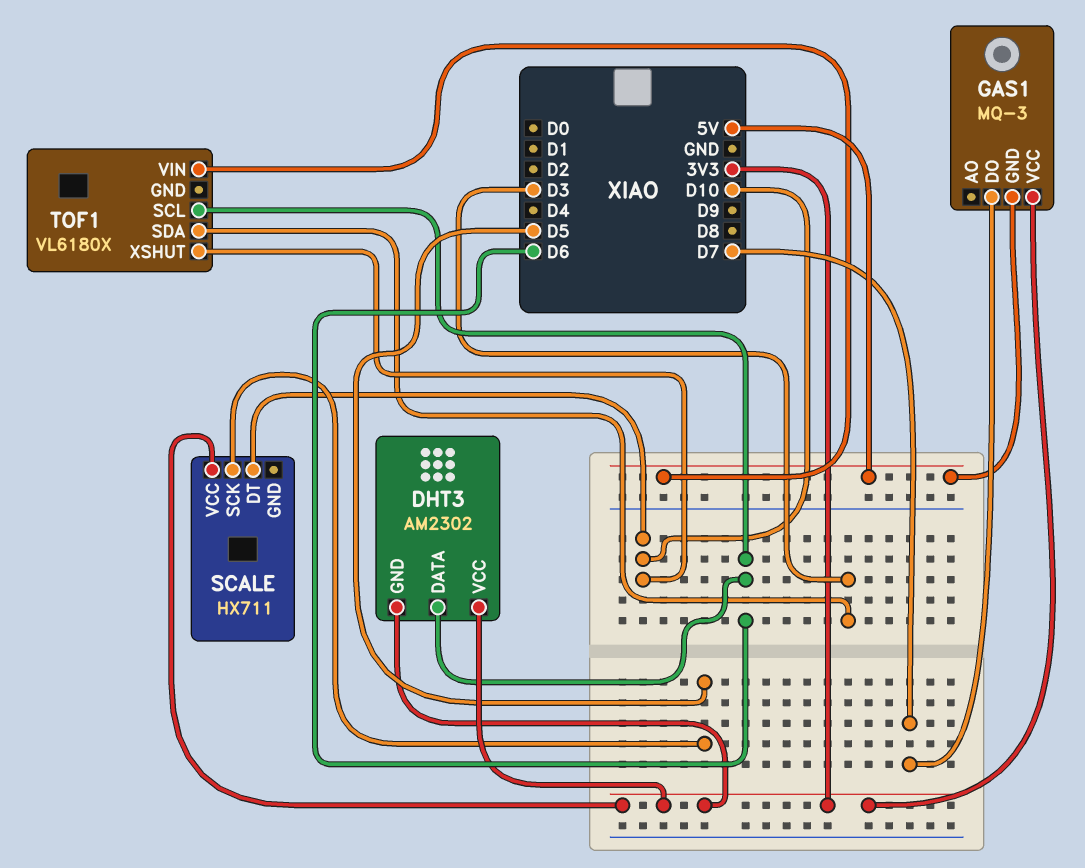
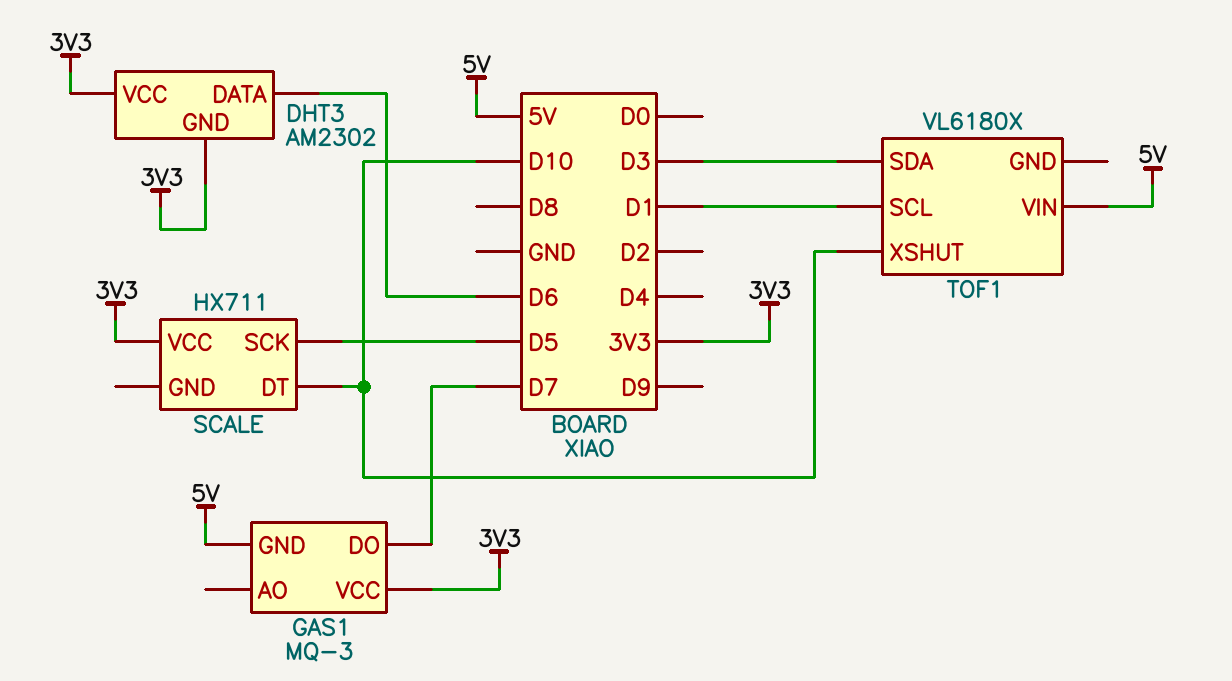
TOF1 pin SCL: D6 -> D1

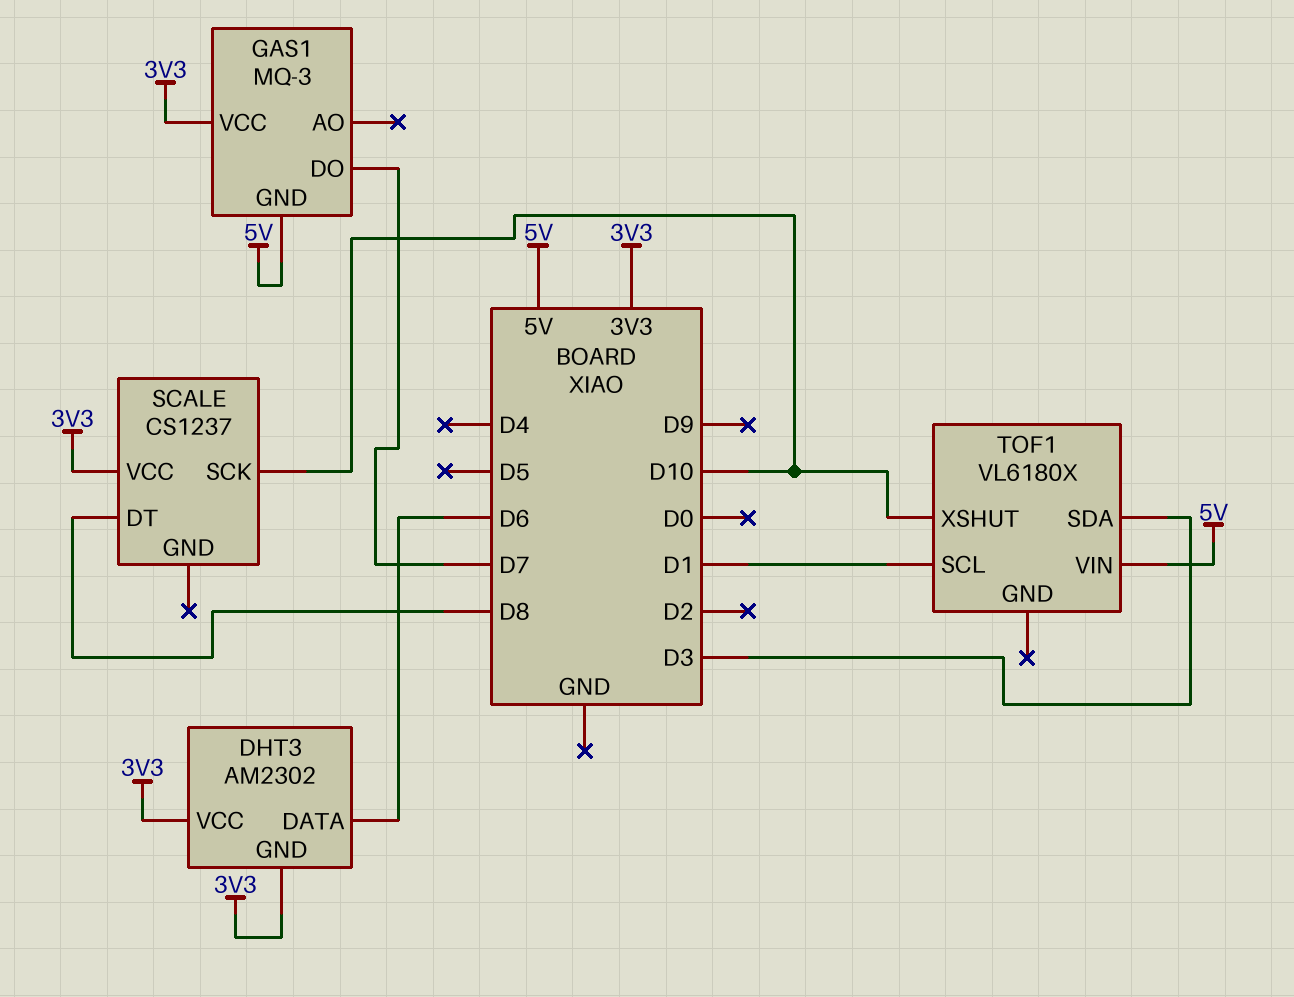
SCALE: HX711 -> CS1237
SCALE pin DT: D10 -> D8
SCALE pin SCK: D5 -> D10

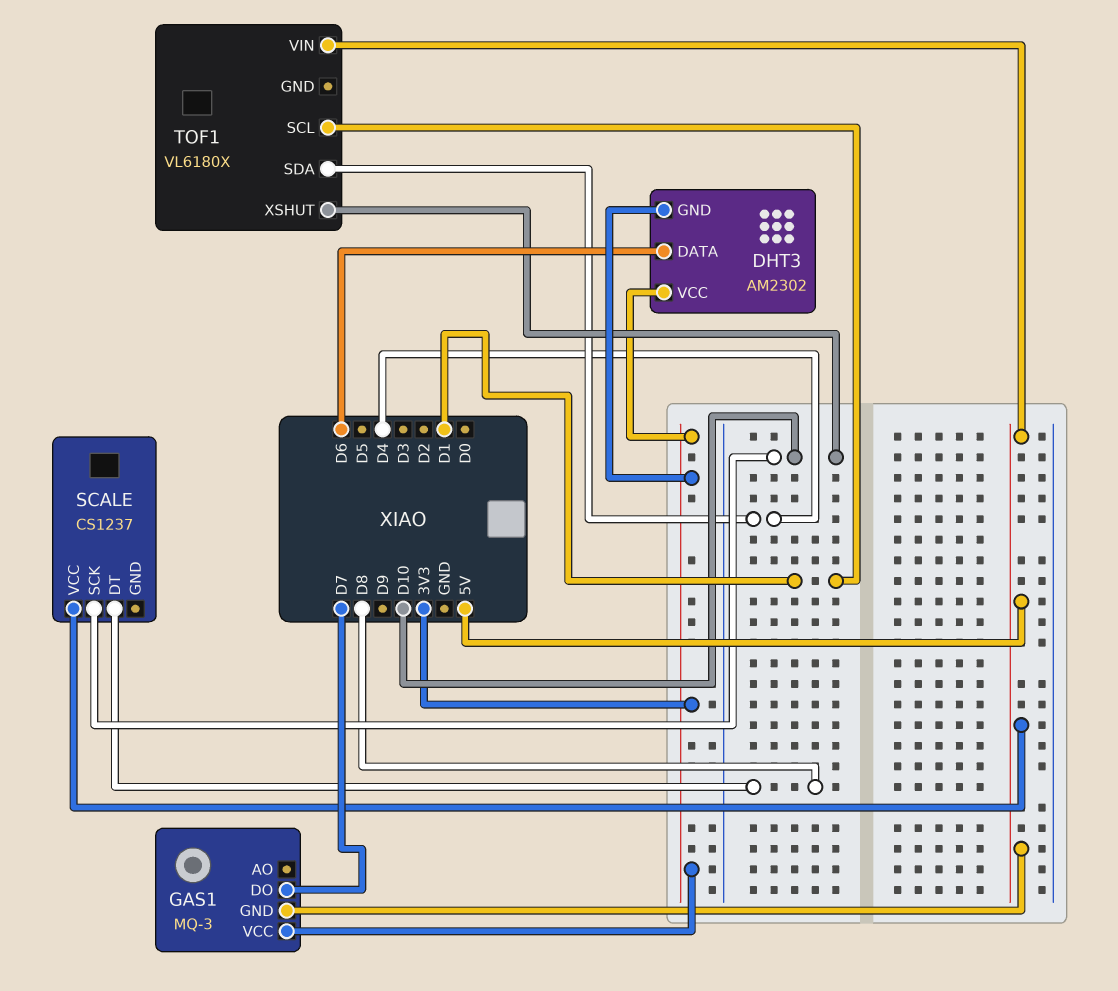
SCALE pin VCC: 3V3 -> 5V
TOF1 pin SDA: D3 -> D4

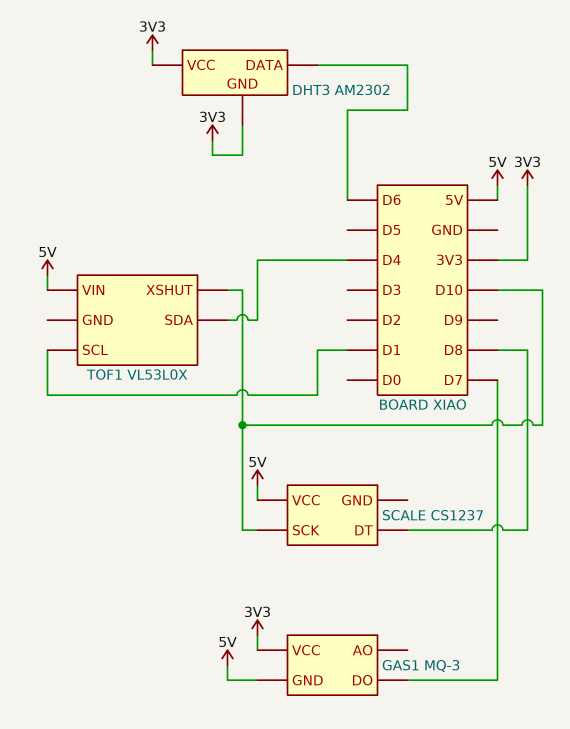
TOF1: VL6180X -> VL53L0X

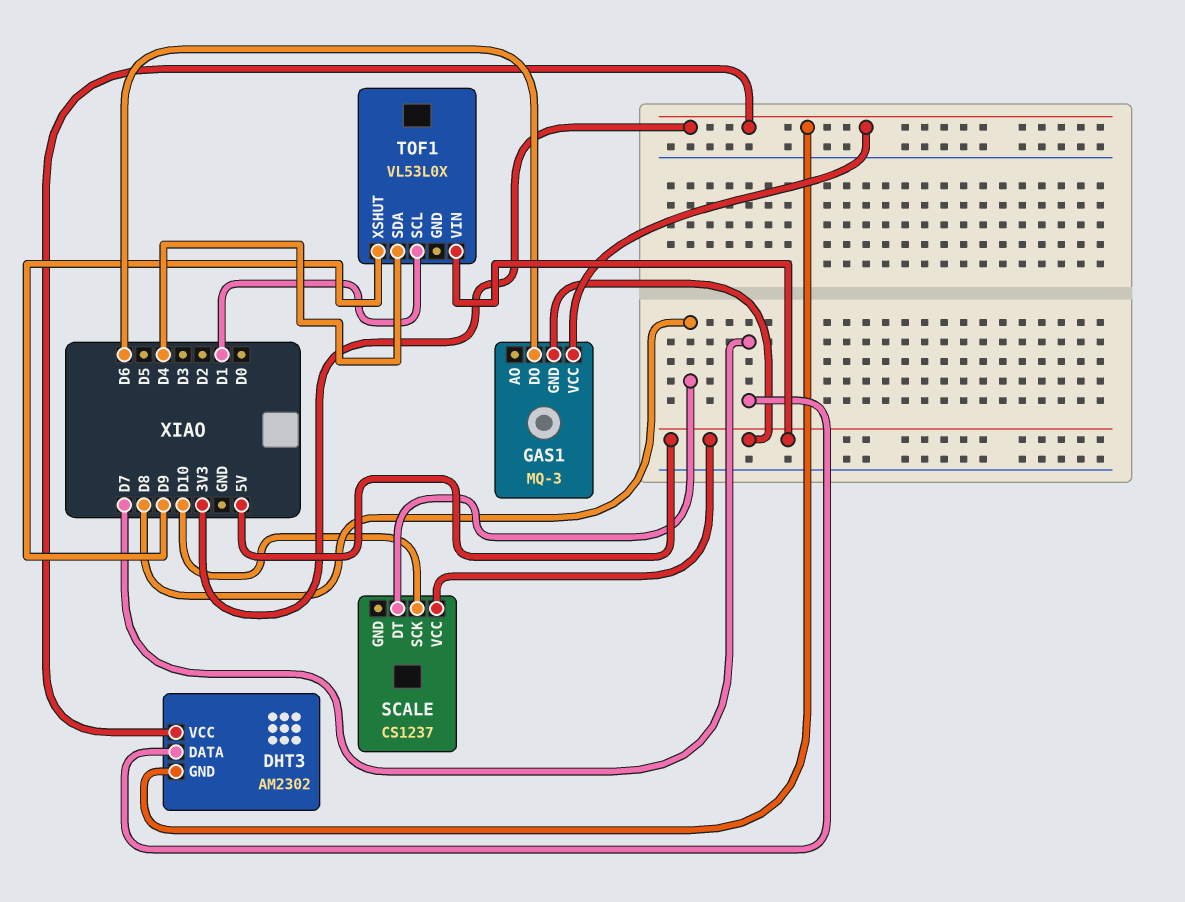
DHT3 pin DATA: D6 -> D7
GAS1 pin DO: D7 -> D6
TOF1 pin XSHUT: D10 -> D9

